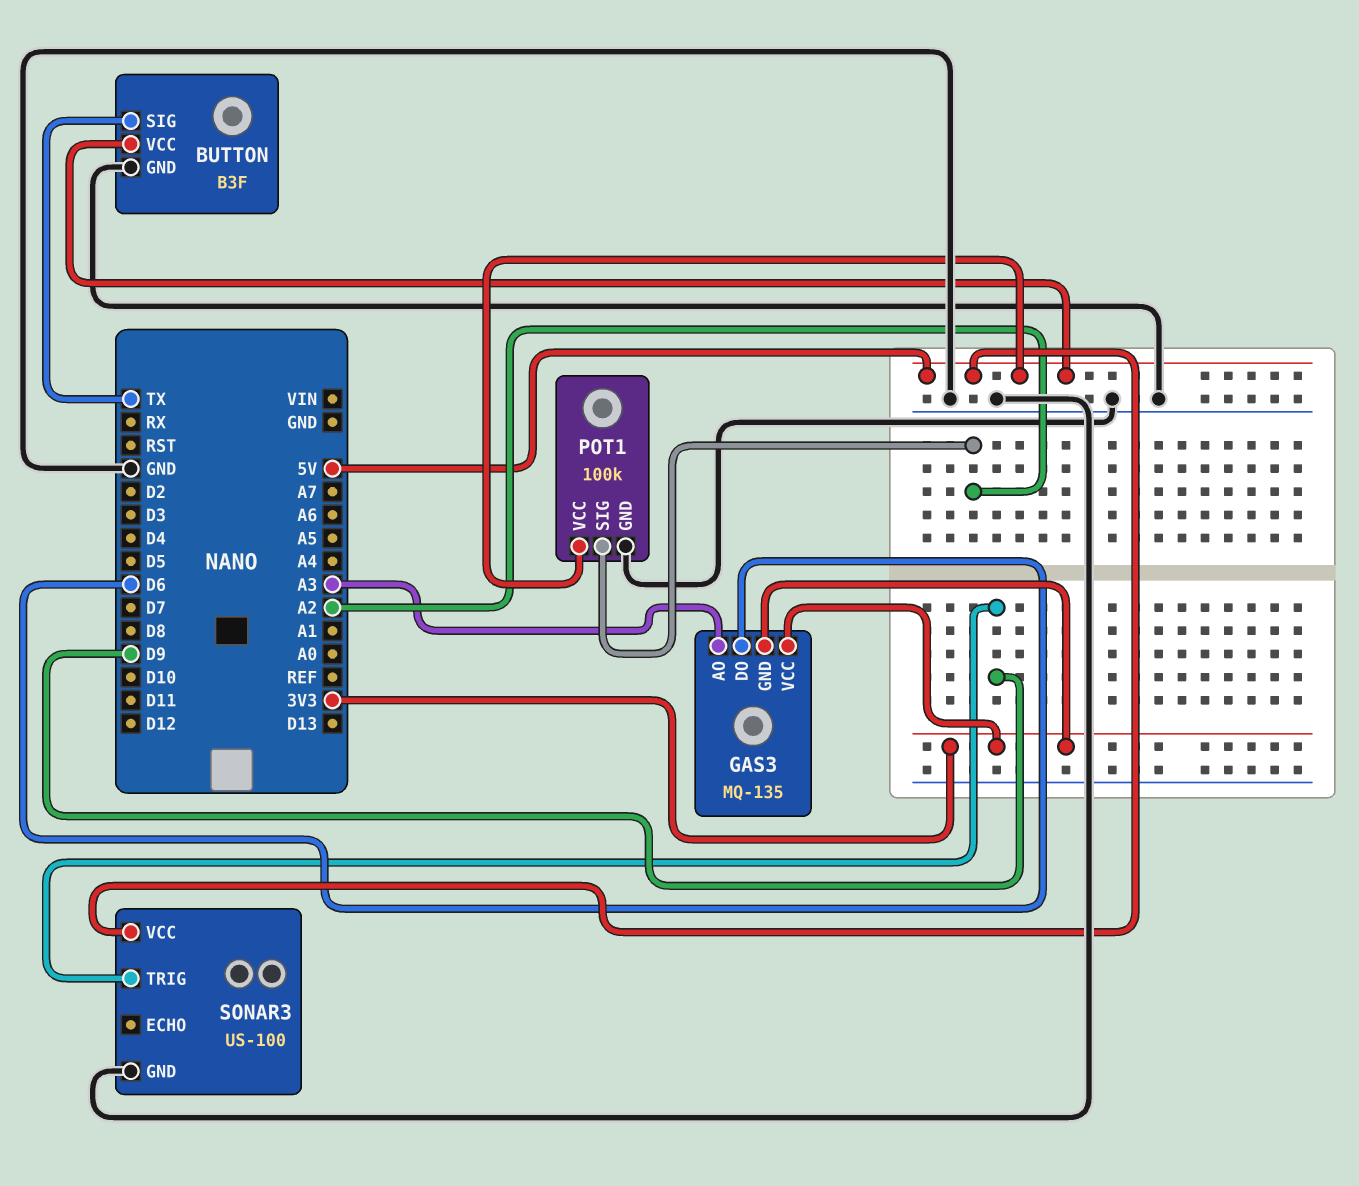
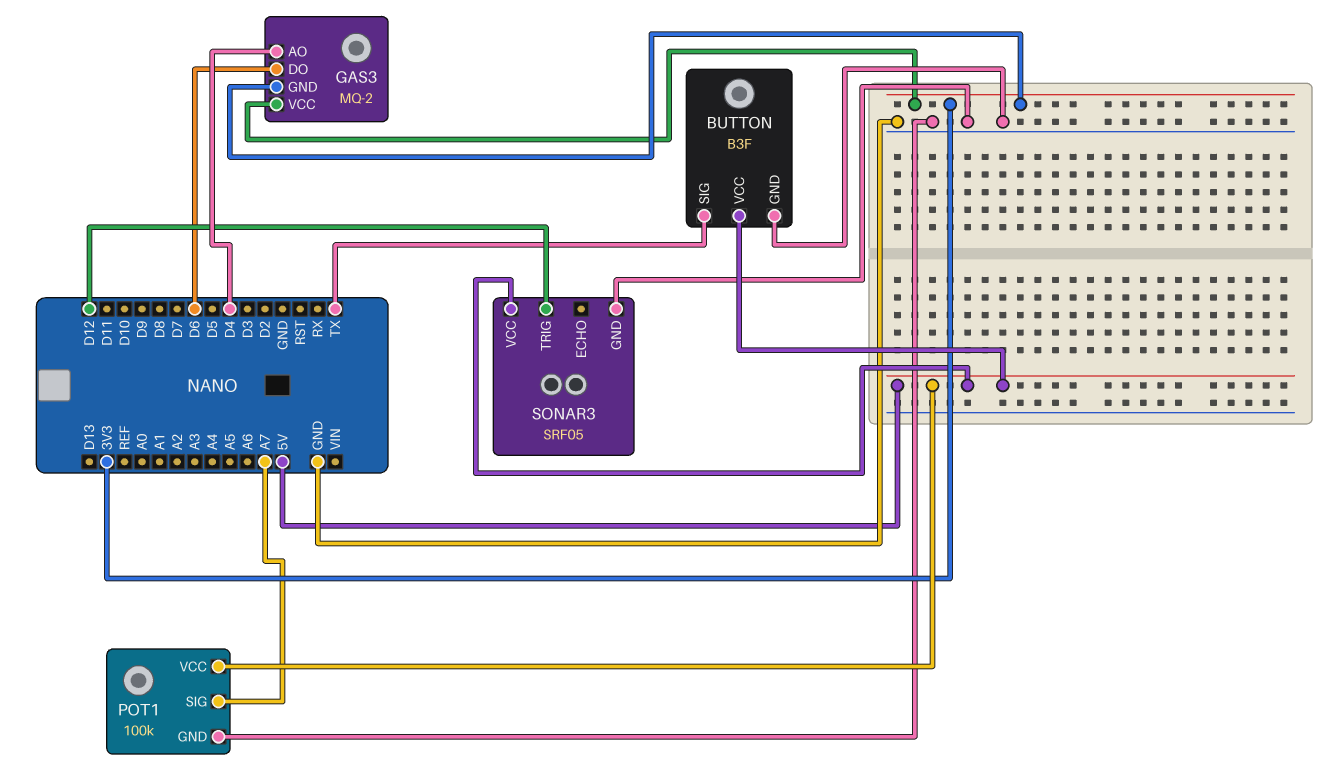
GAS3: MQ-135 -> MQ-2
GAS3 pin AO: A3 -> D4
POT1 pin SIG: A2 -> A7
SONAR3: US-100 -> SRF05
SONAR3 pin TRIG: D9 -> D12

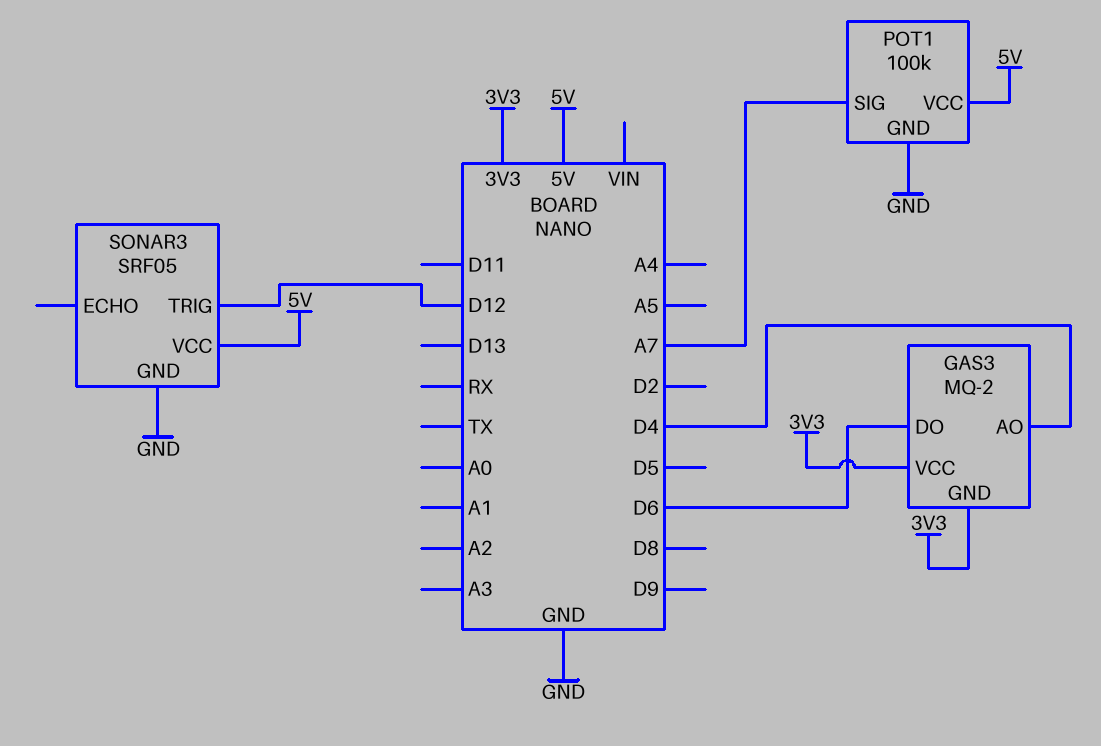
BUTTON: B3F -> none
BUTTON pin GND: GND -> none
BUTTON pin SIG: TX -> none
BUTTON pin VCC: 5V -> none

